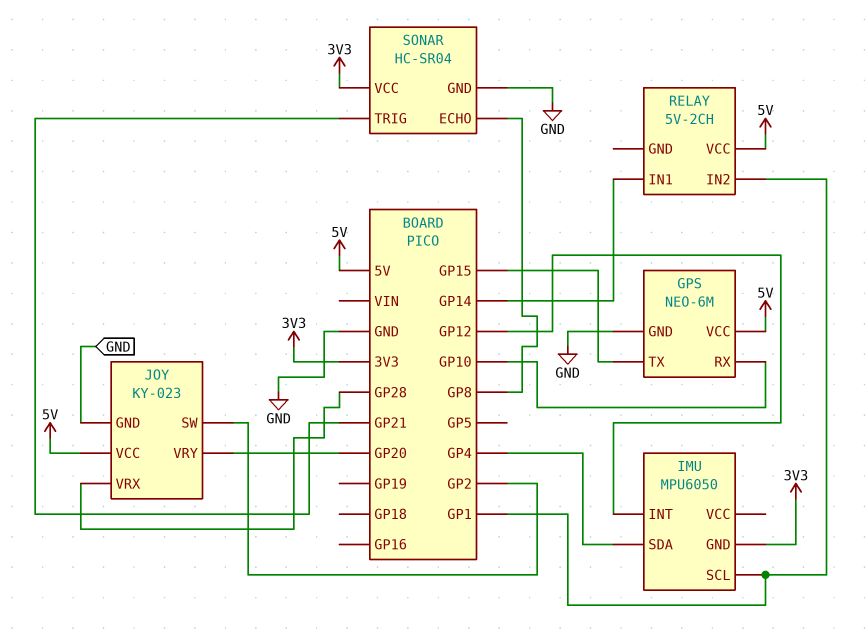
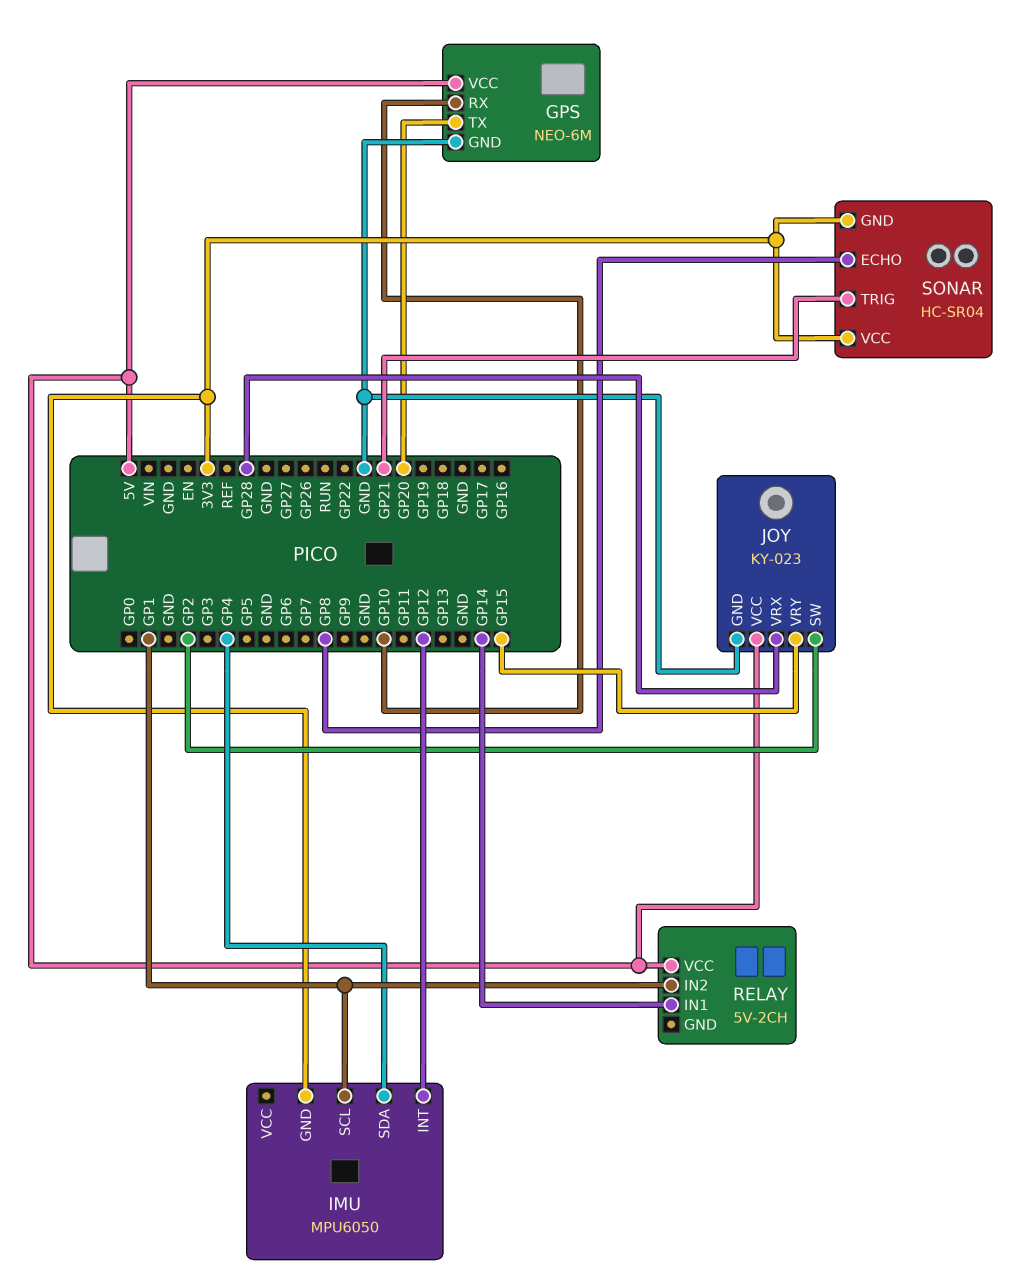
GPS pin TX: GP15 -> GP20
JOY pin VRY: GP20 -> GP15
SONAR pin GND: GND -> 3V3

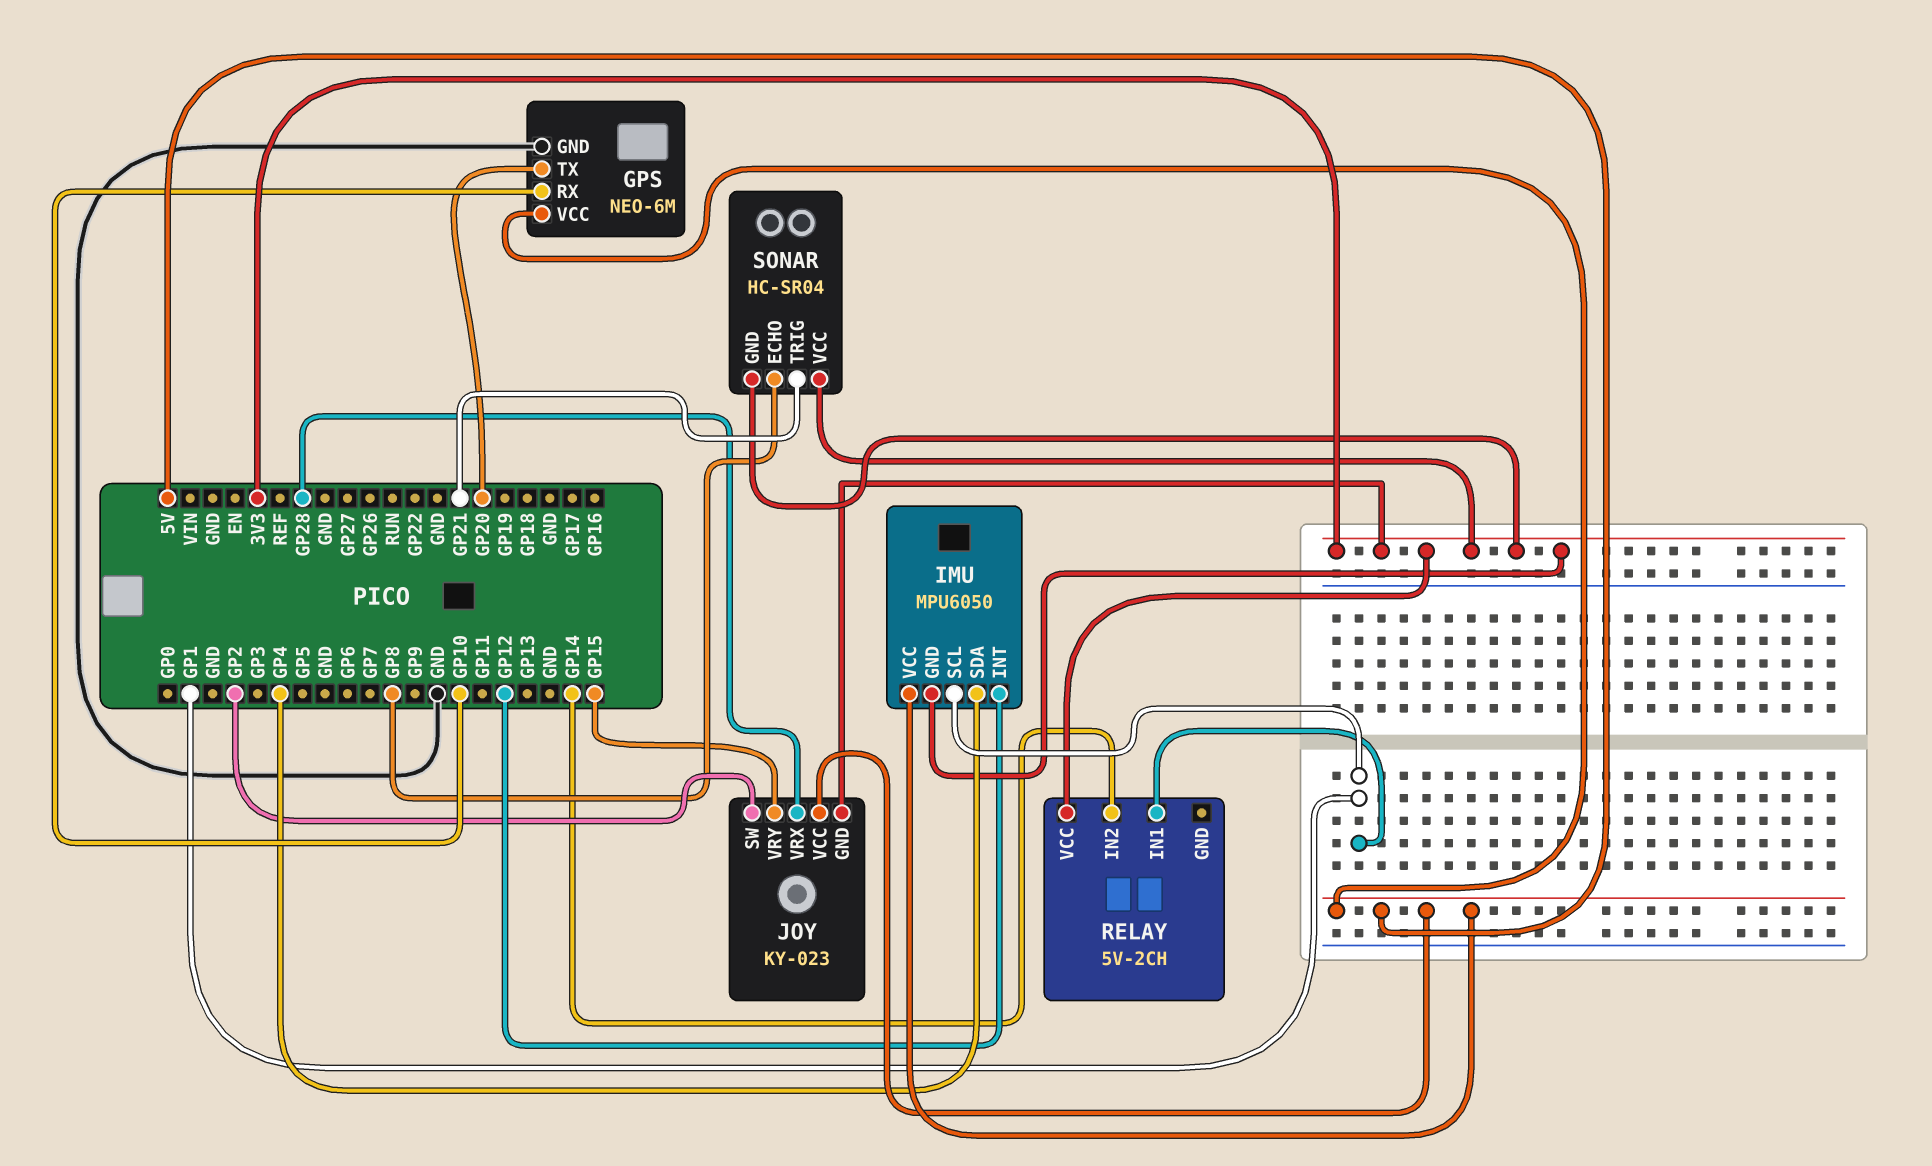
IMU pin VCC: none -> 5V
JOY pin GND: GND -> 3V3
RELAY pin IN1: GP14 -> GP1
RELAY pin IN2: GP1 -> GP14
RELAY pin VCC: 5V -> 3V3

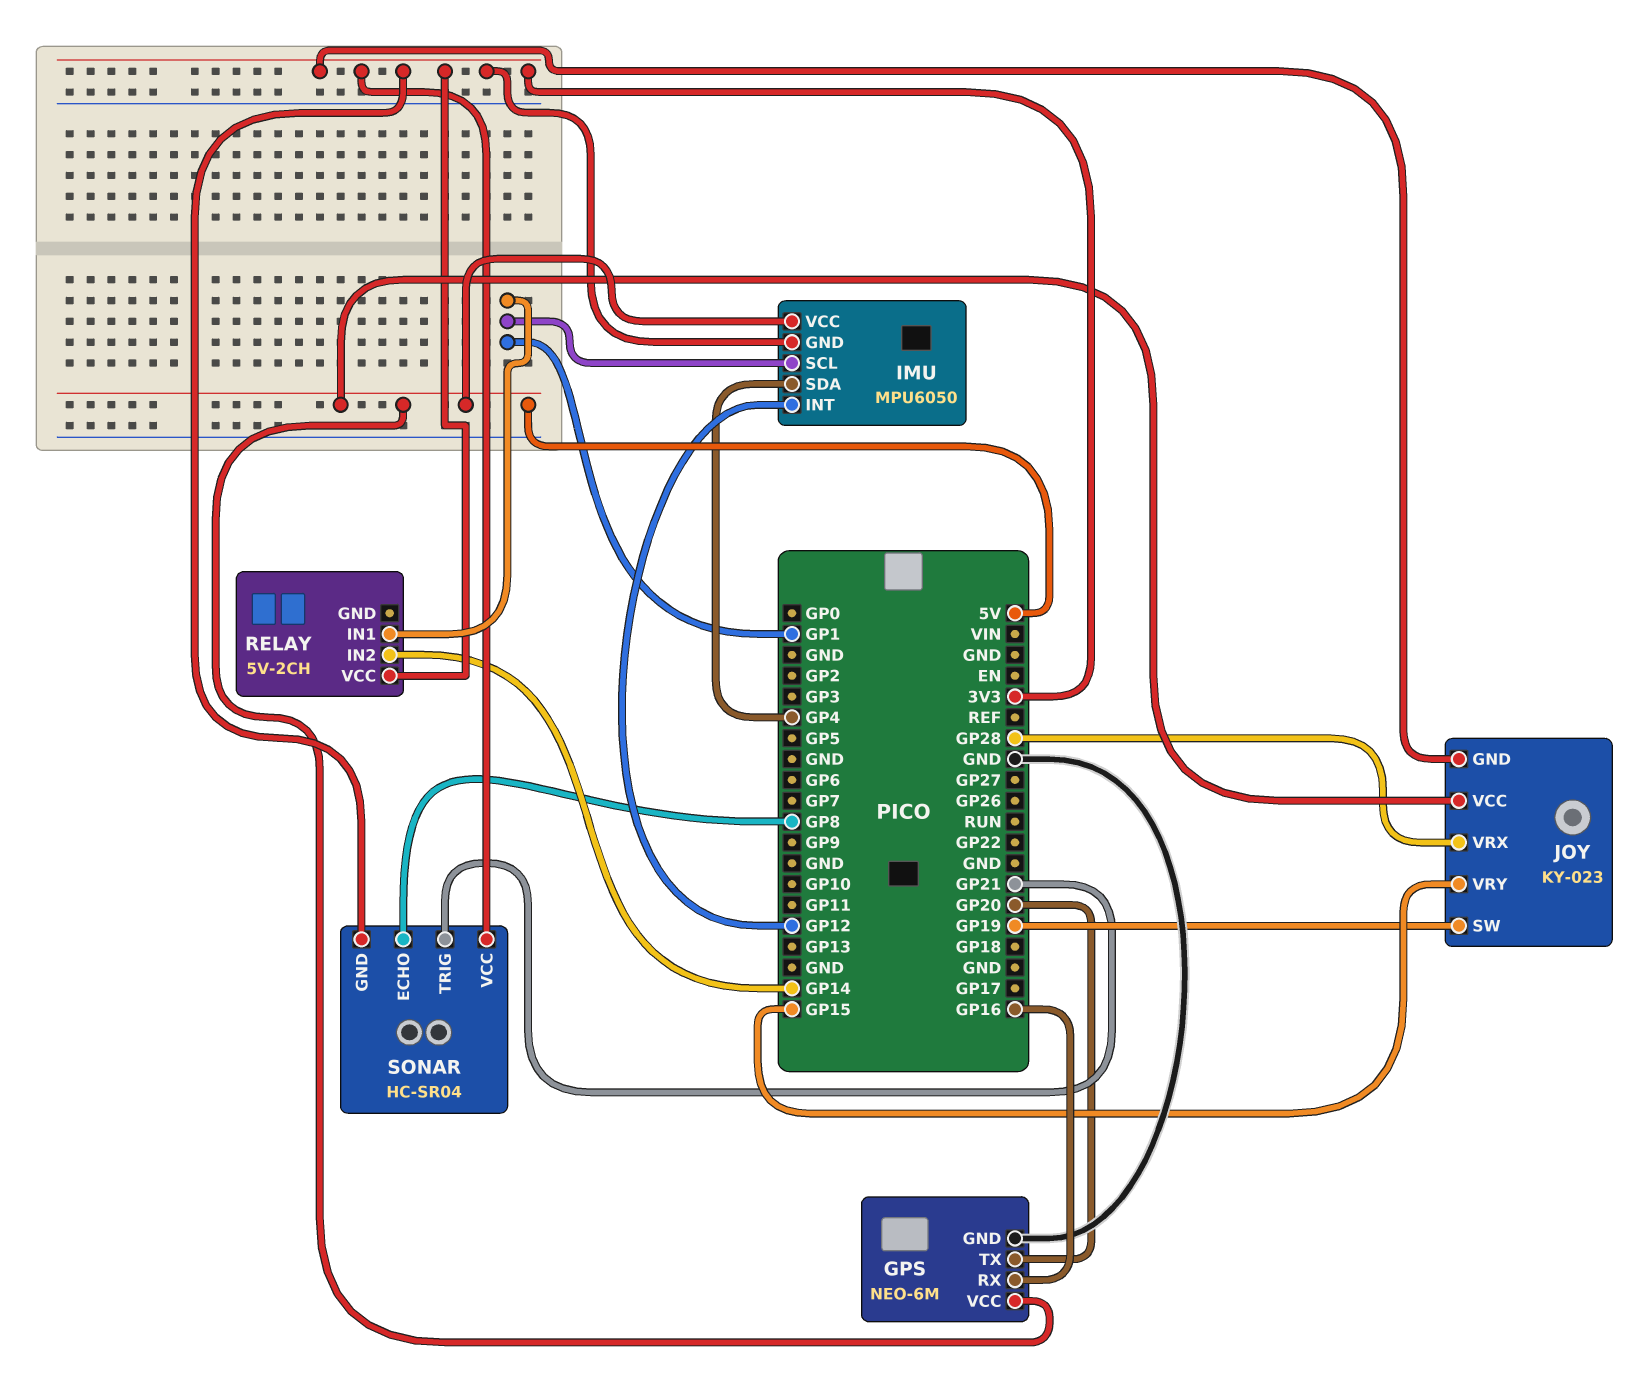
GPS pin RX: GP10 -> GP16
JOY pin SW: GP2 -> GP19

